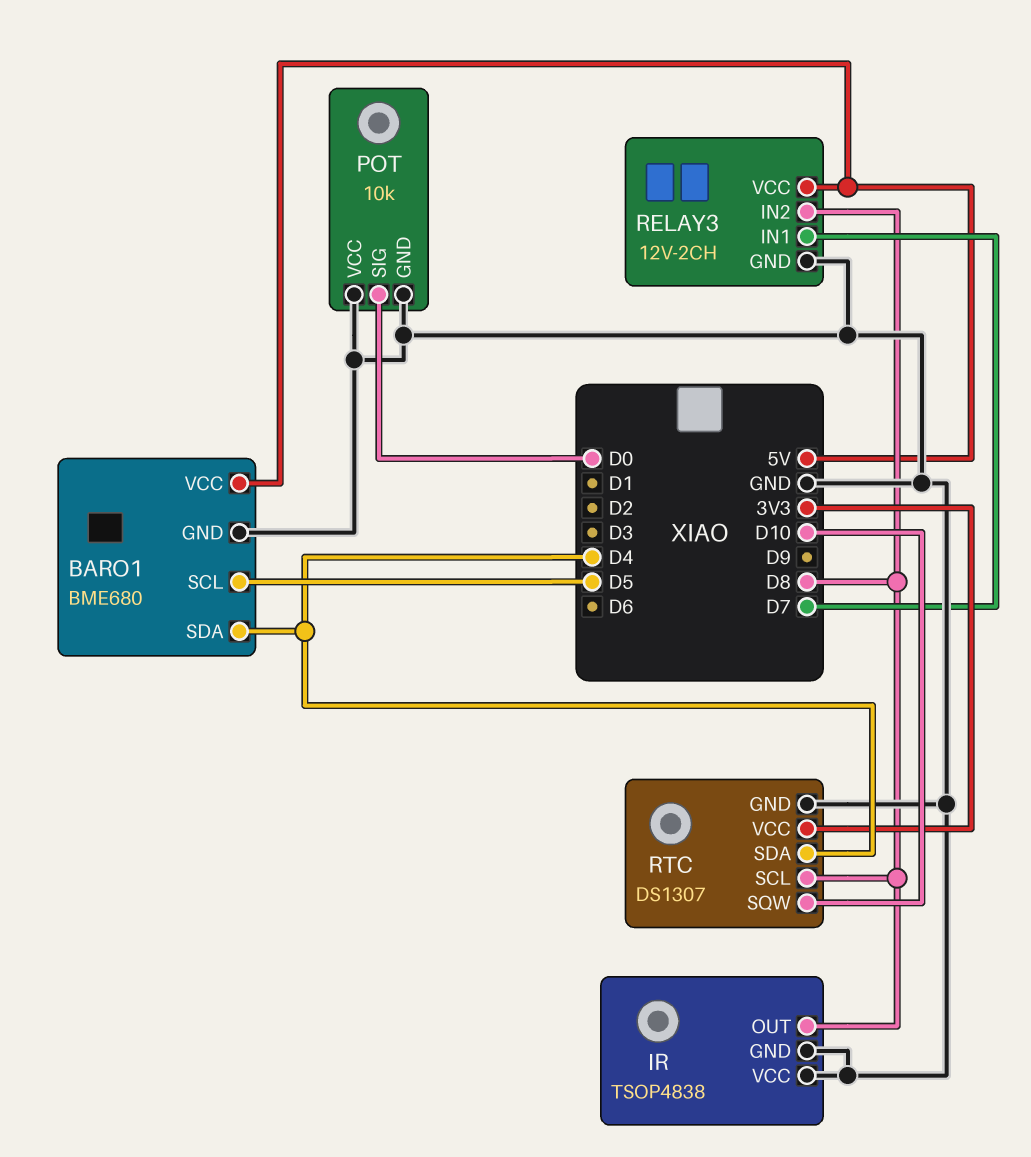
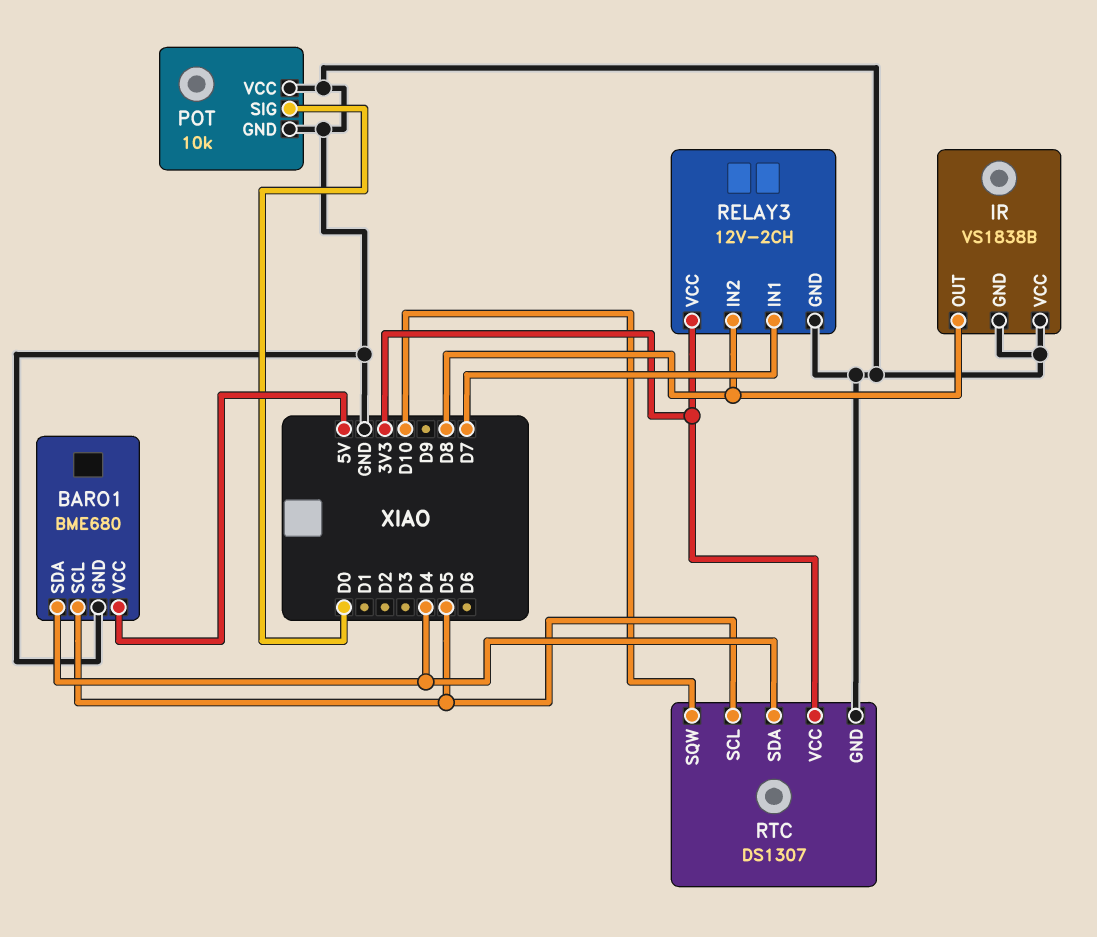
IR: TSOP4838 -> VS1838B
RELAY3 pin VCC: 5V -> 3V3
RTC pin SCL: D8 -> D5

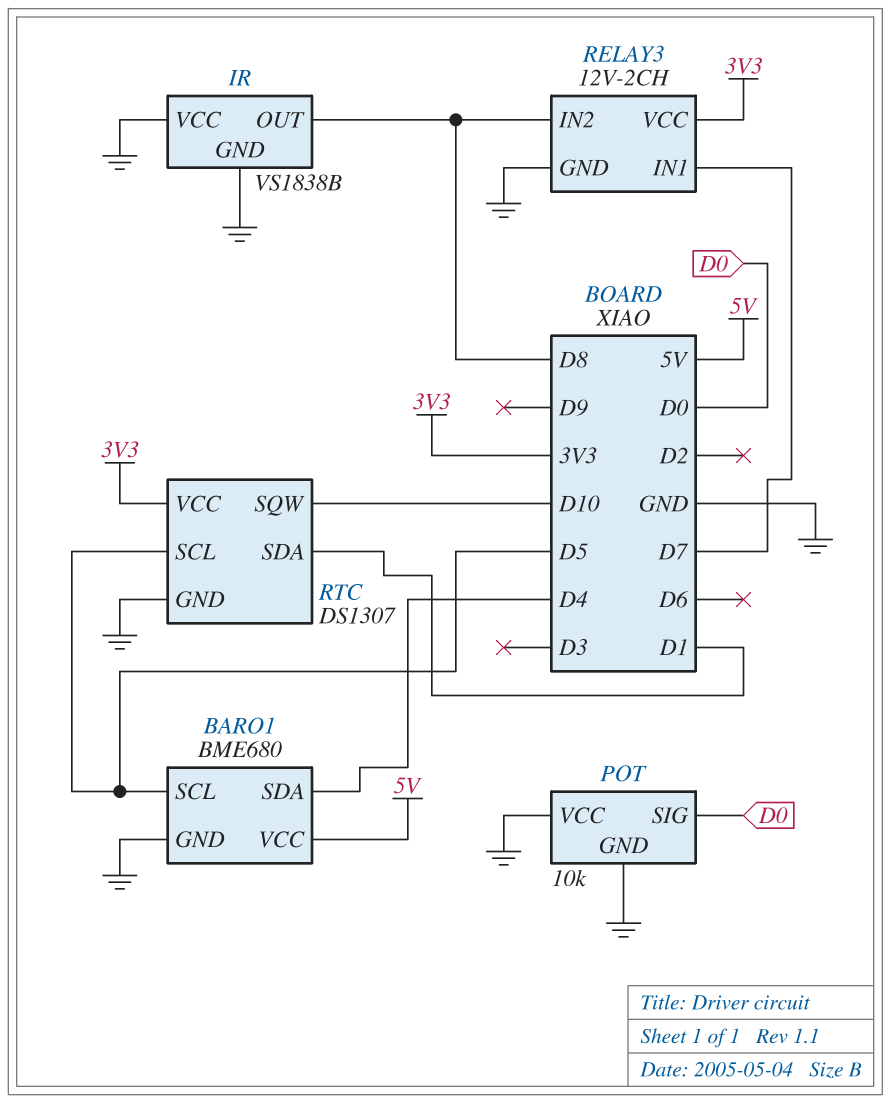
RTC pin SDA: D4 -> D1

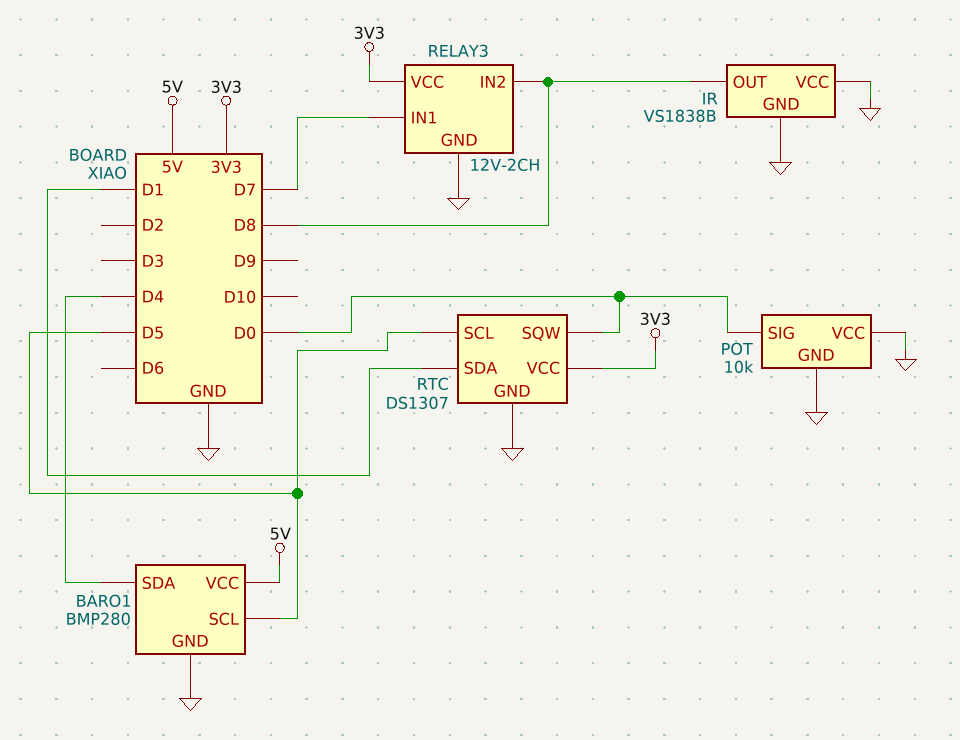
BARO1: BME680 -> BMP280
RTC pin SQW: D10 -> D0

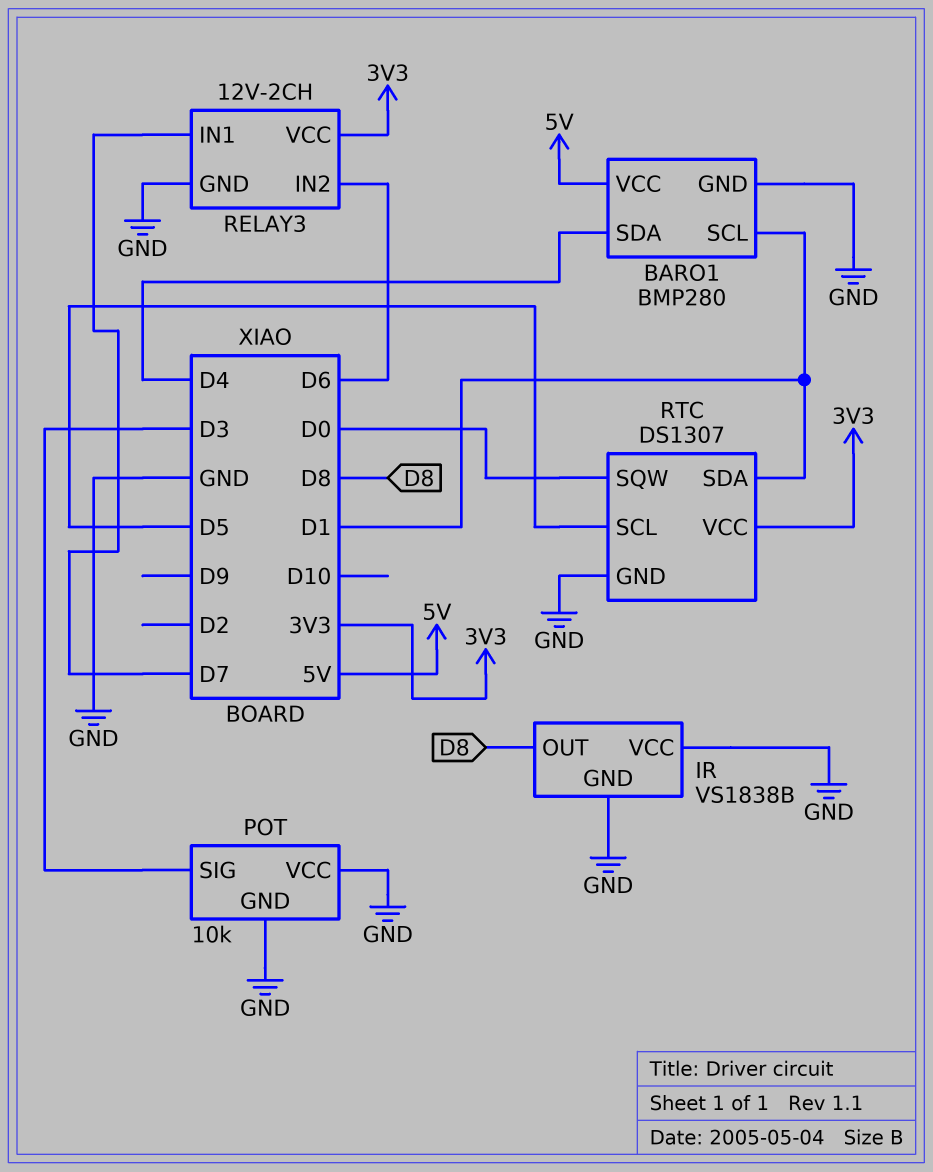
BARO1 pin SCL: D5 -> D1
POT pin SIG: D0 -> D3
RELAY3 pin IN2: D8 -> D6

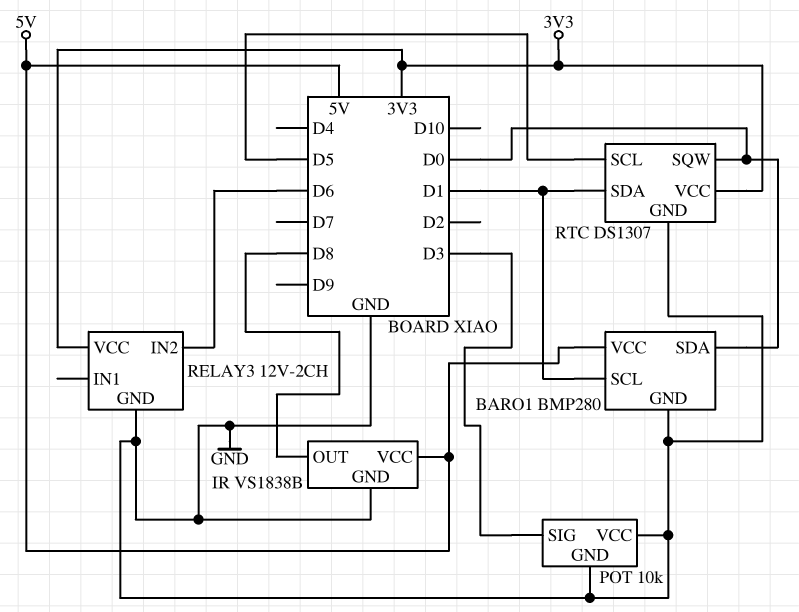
BARO1 pin SDA: D4 -> D0
IR pin VCC: GND -> 5V
RELAY3 pin IN1: D7 -> none

